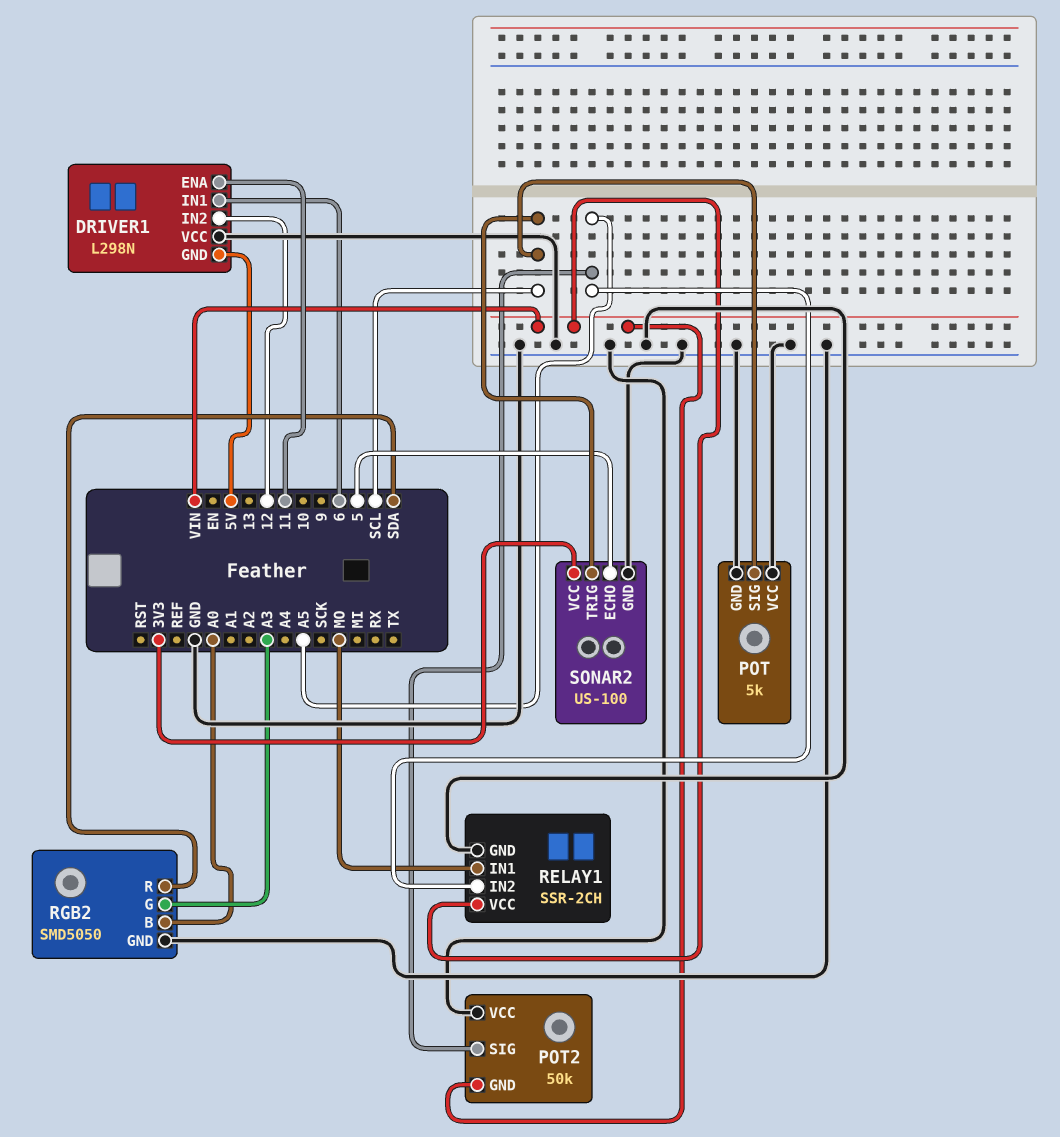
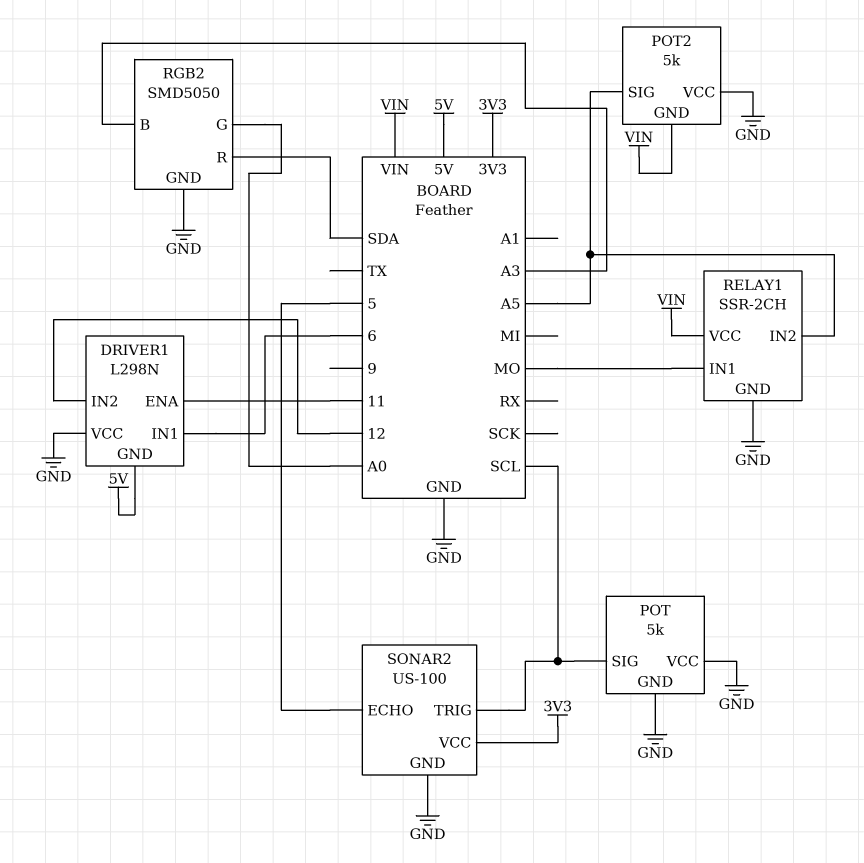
POT2: 50k -> 5k
RGB2 pin B: A0 -> A3
RGB2 pin G: A3 -> A0

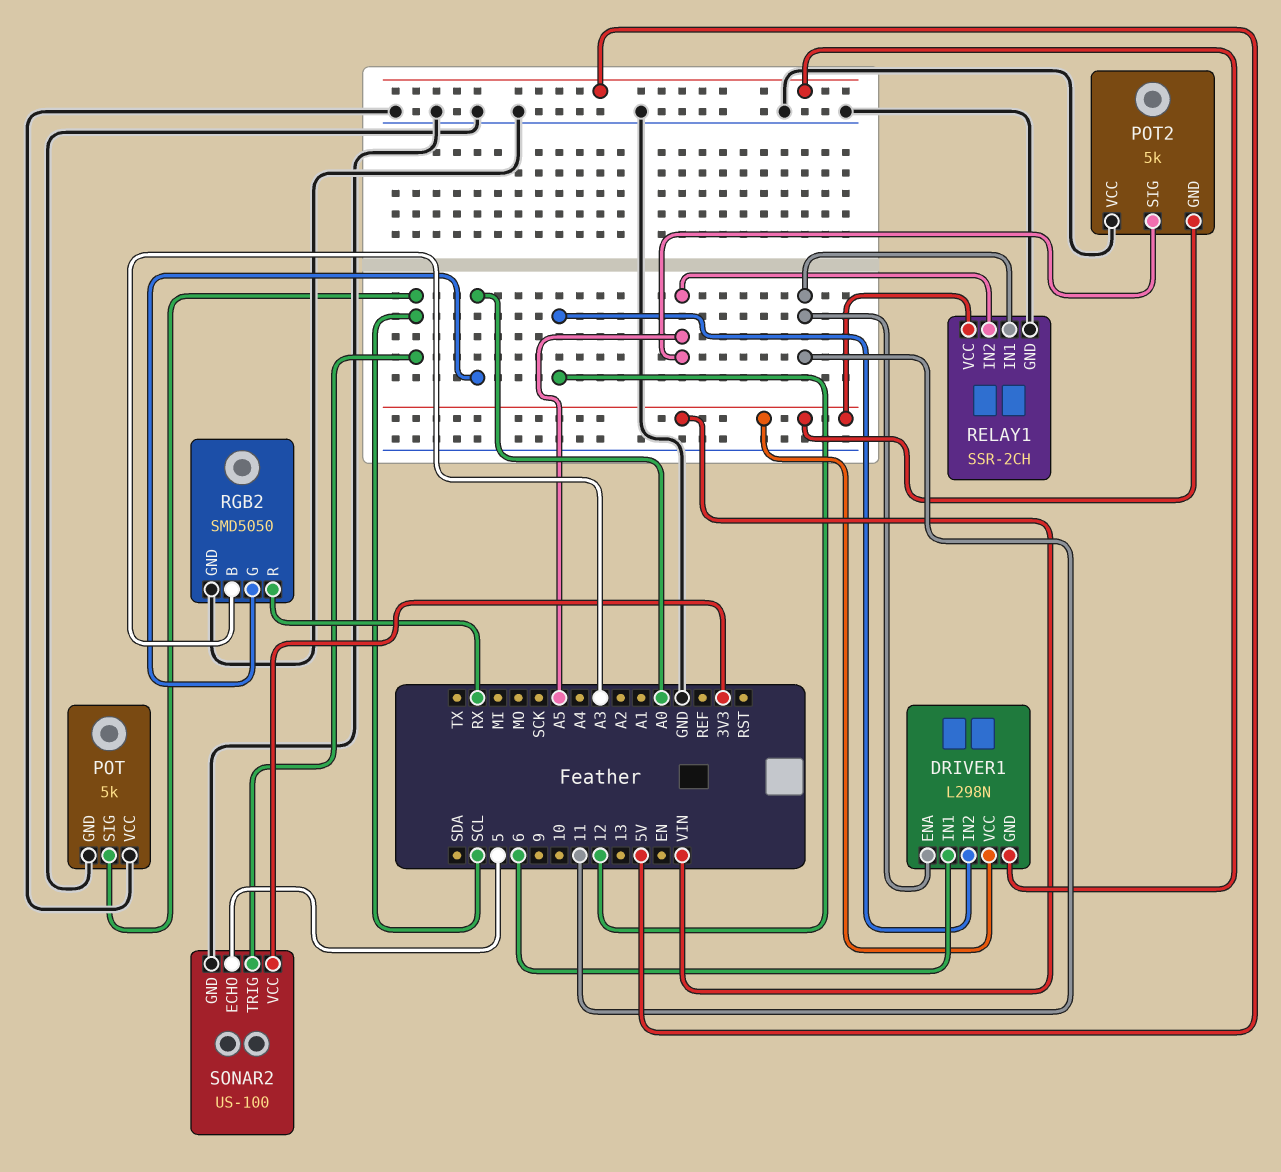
DRIVER1 pin VCC: GND -> VIN
RELAY1 pin IN1: MO -> 11
RGB2 pin R: SDA -> RX

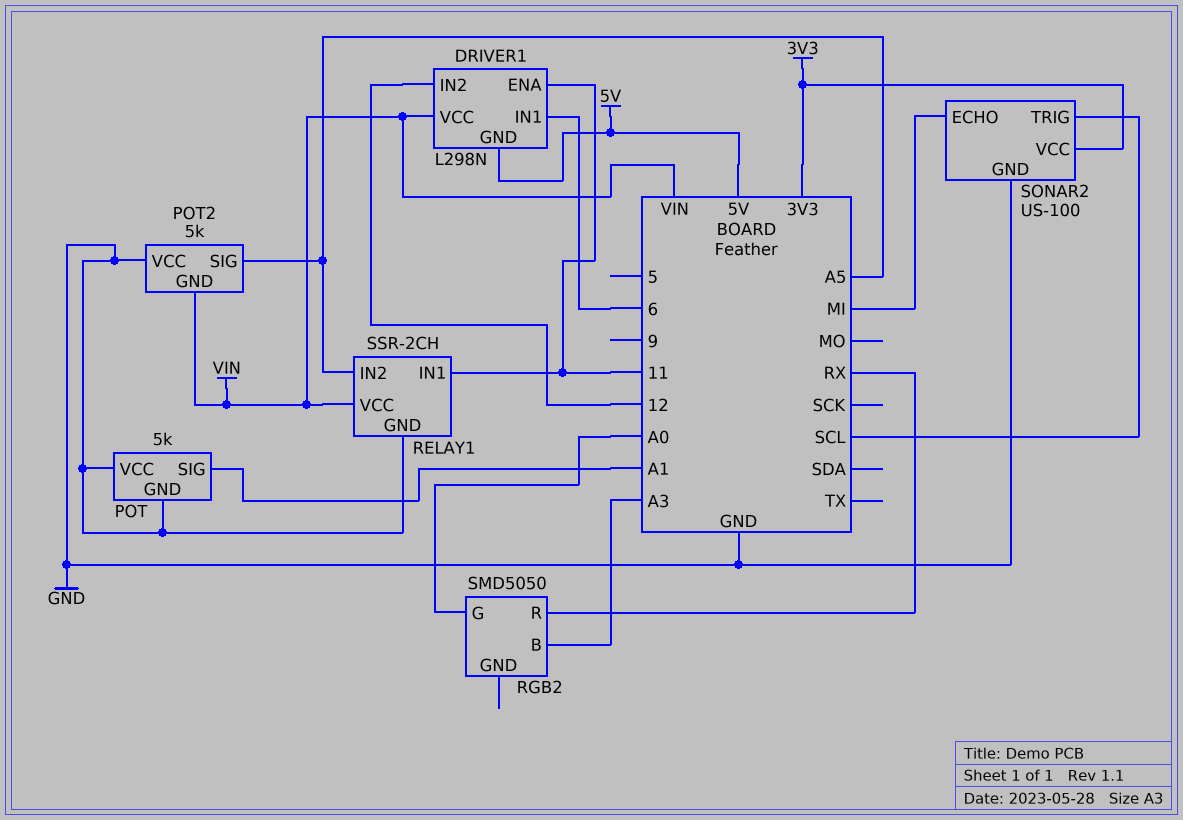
POT pin SIG: SCL -> A1
RGB2 pin GND: GND -> none
SONAR2 pin ECHO: 5 -> MI

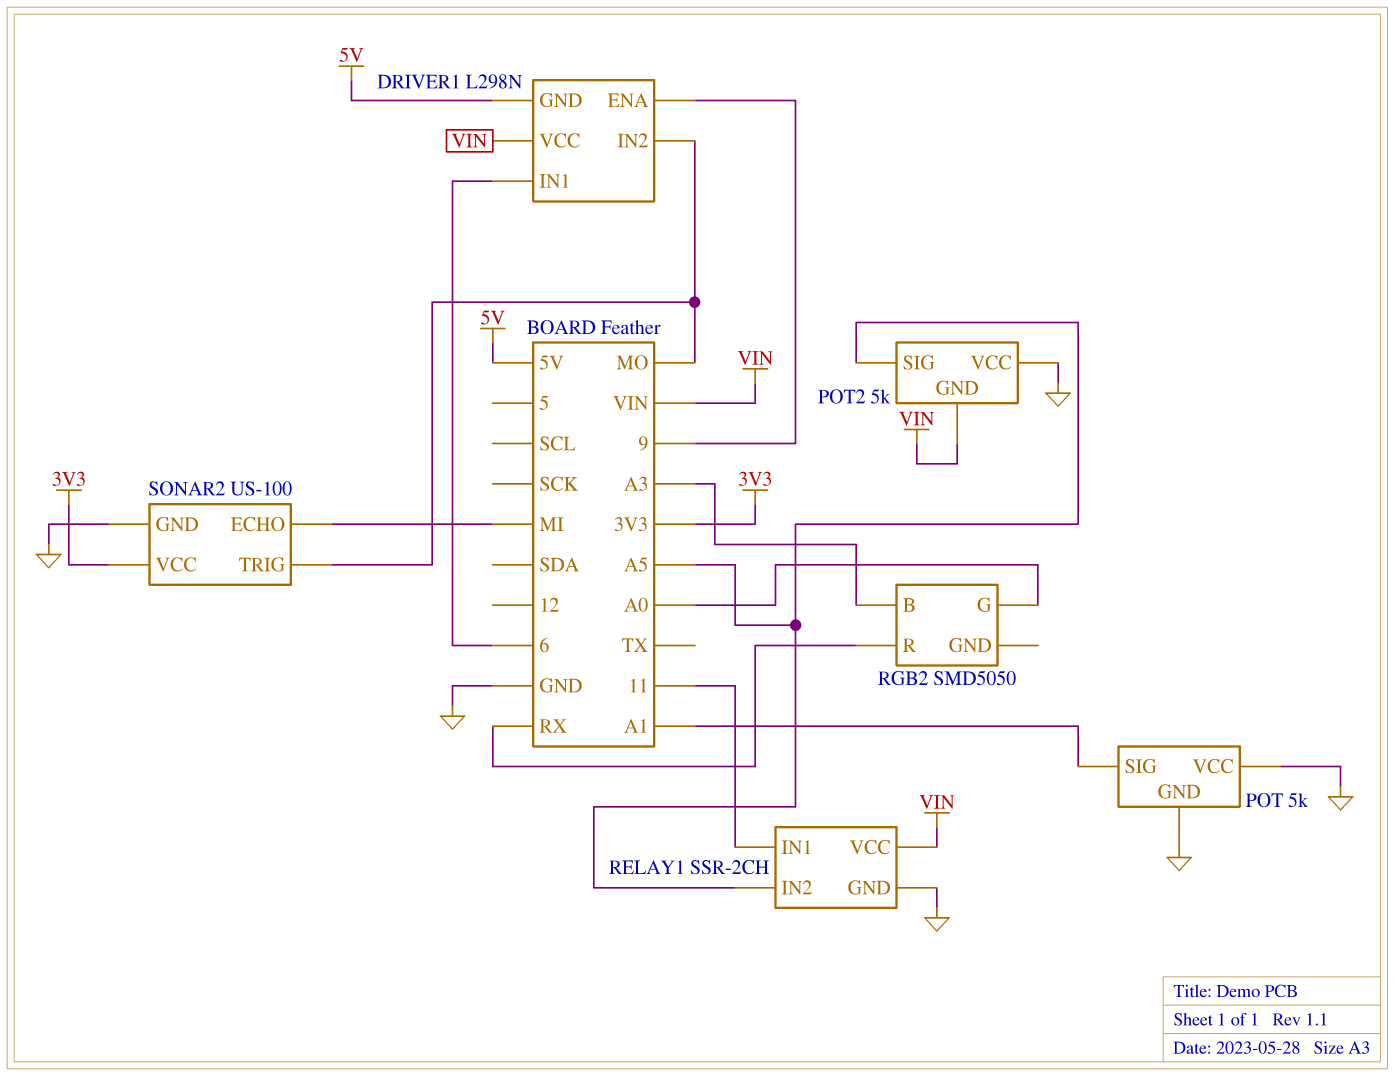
DRIVER1 pin ENA: 11 -> 9
DRIVER1 pin IN2: 12 -> MO
SONAR2 pin TRIG: SCL -> MO

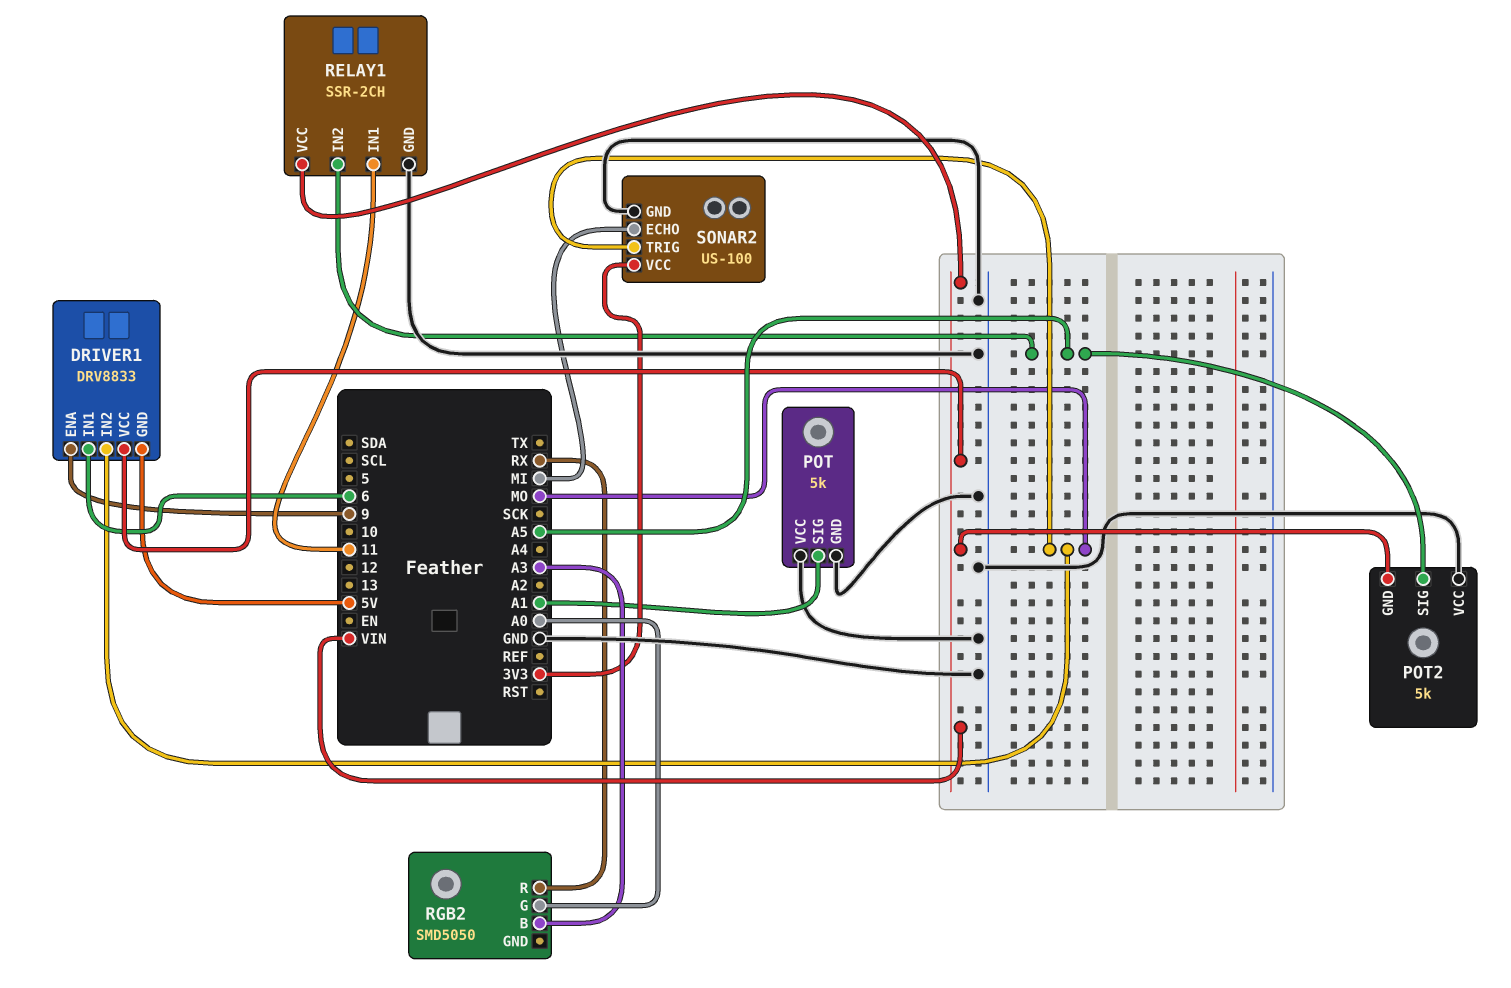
DRIVER1: L298N -> DRV8833

